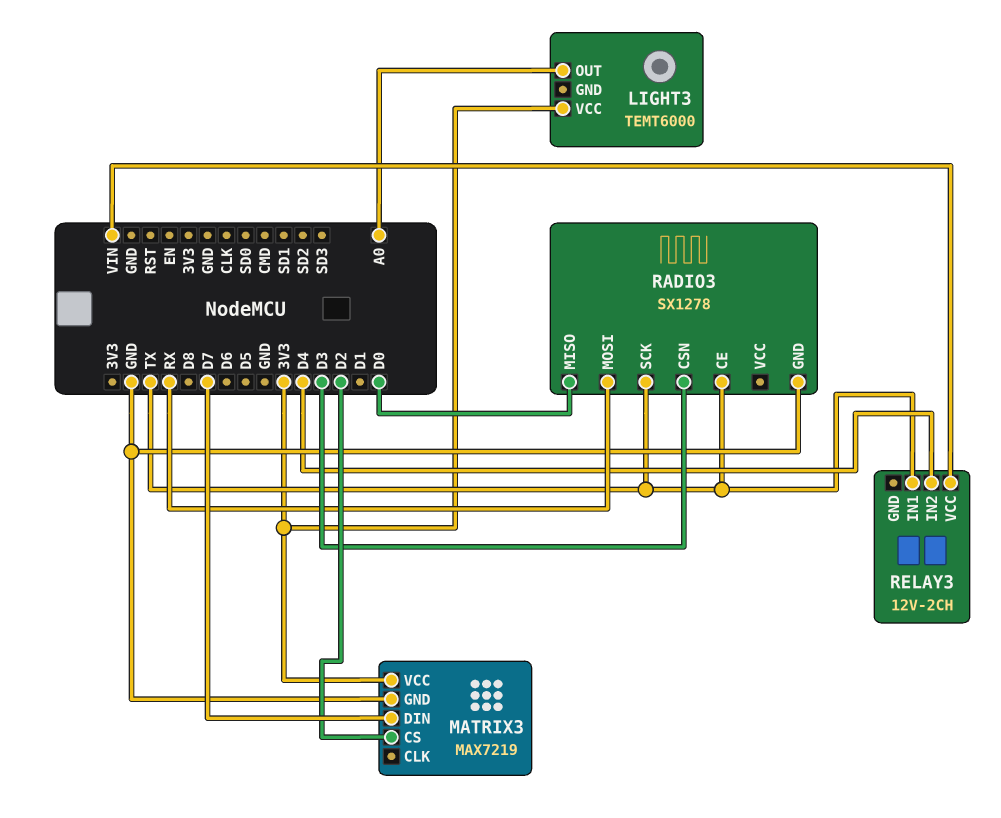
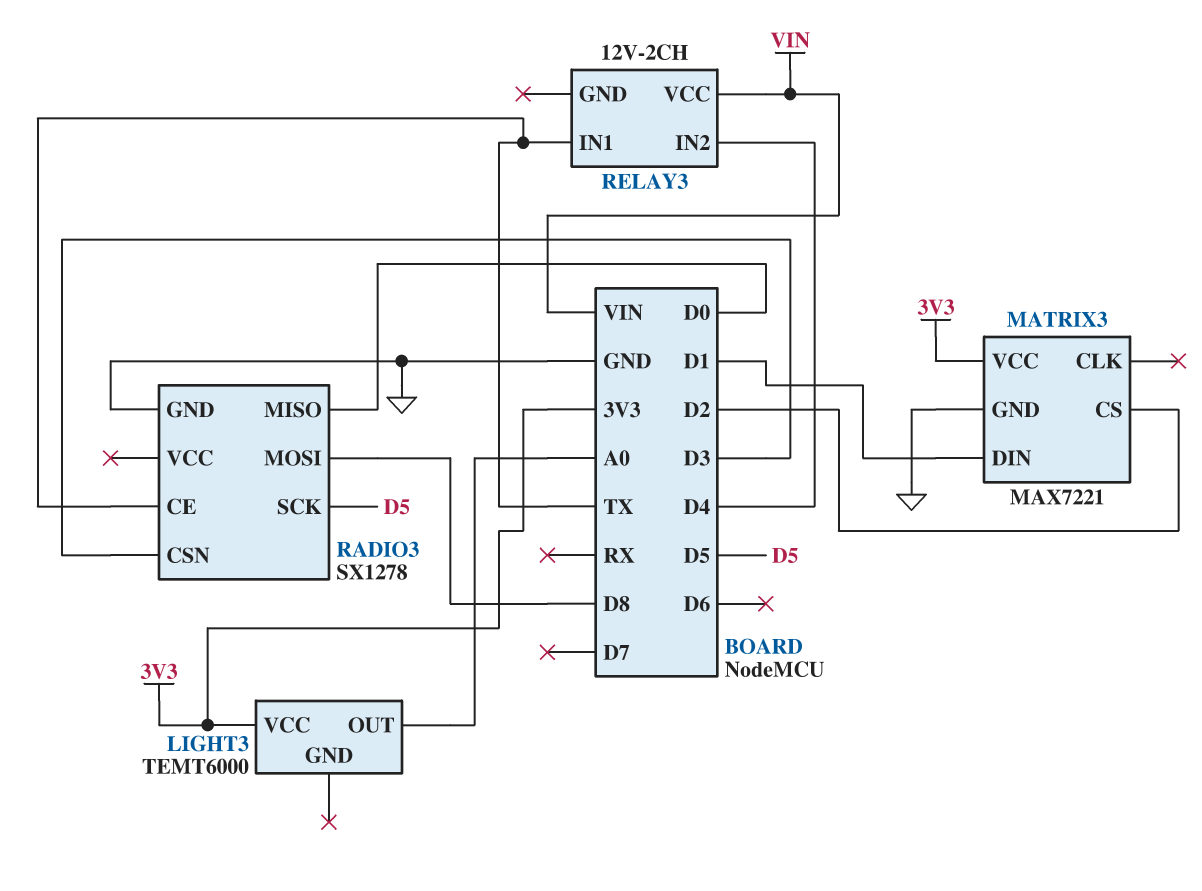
MATRIX3: MAX7219 -> MAX7221
MATRIX3 pin DIN: D7 -> D1
RADIO3 pin MOSI: RX -> D8
RADIO3 pin SCK: TX -> D5

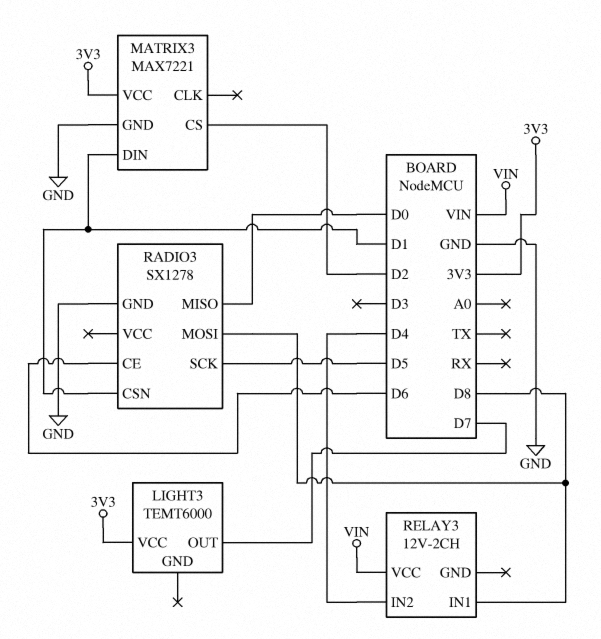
LIGHT3 pin OUT: A0 -> D7
RADIO3 pin CE: TX -> D6
RADIO3 pin CSN: D3 -> D1
RELAY3 pin IN1: TX -> D8

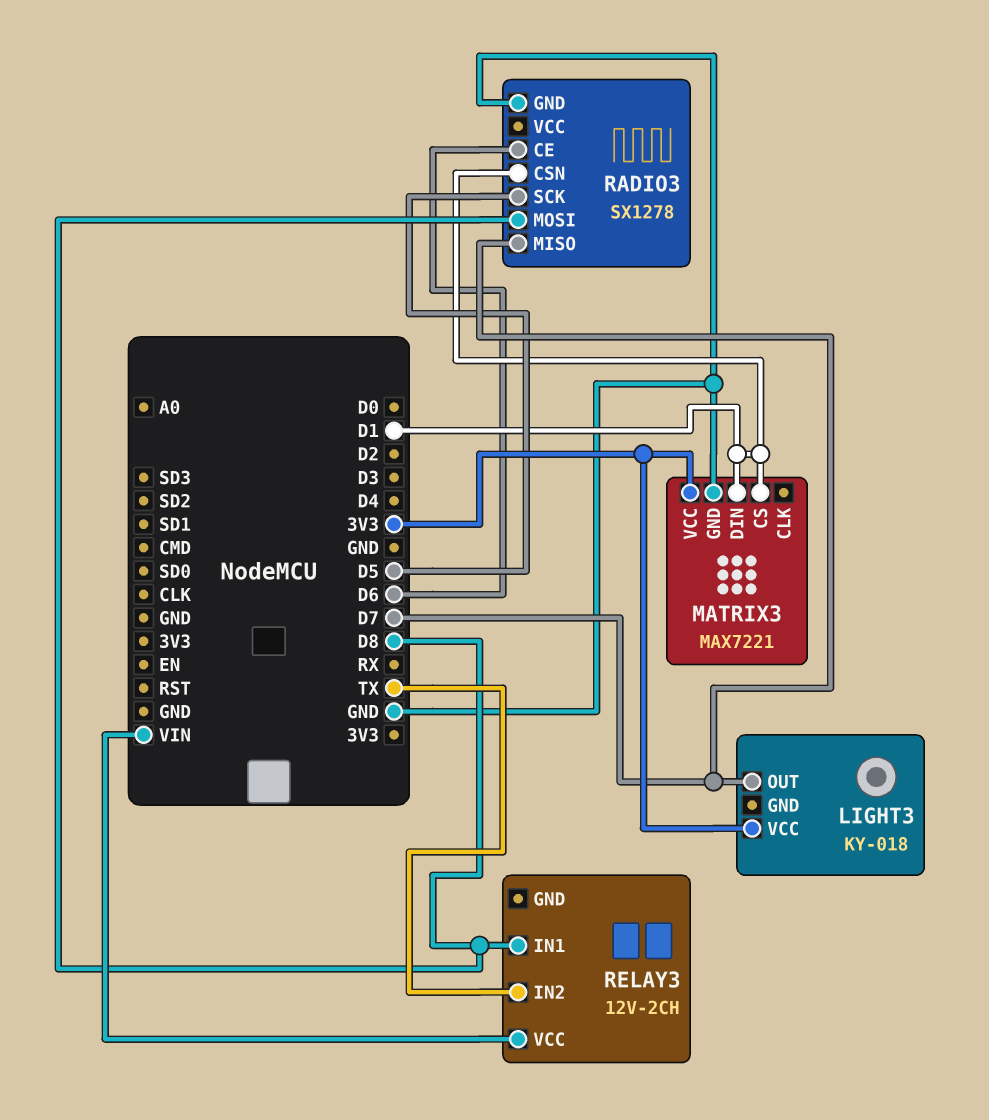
LIGHT3: TEMT6000 -> KY-018
MATRIX3 pin CS: D2 -> D1
RADIO3 pin MISO: D0 -> D7
RELAY3 pin IN2: D4 -> TX

